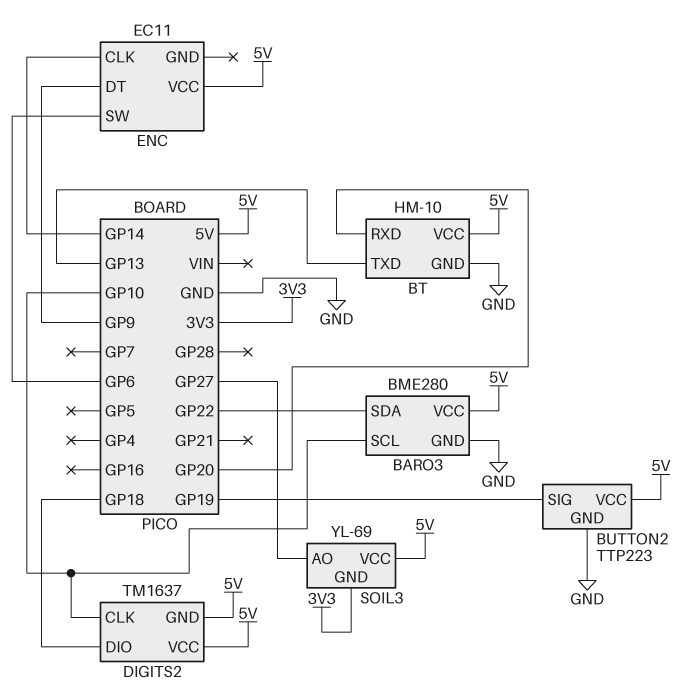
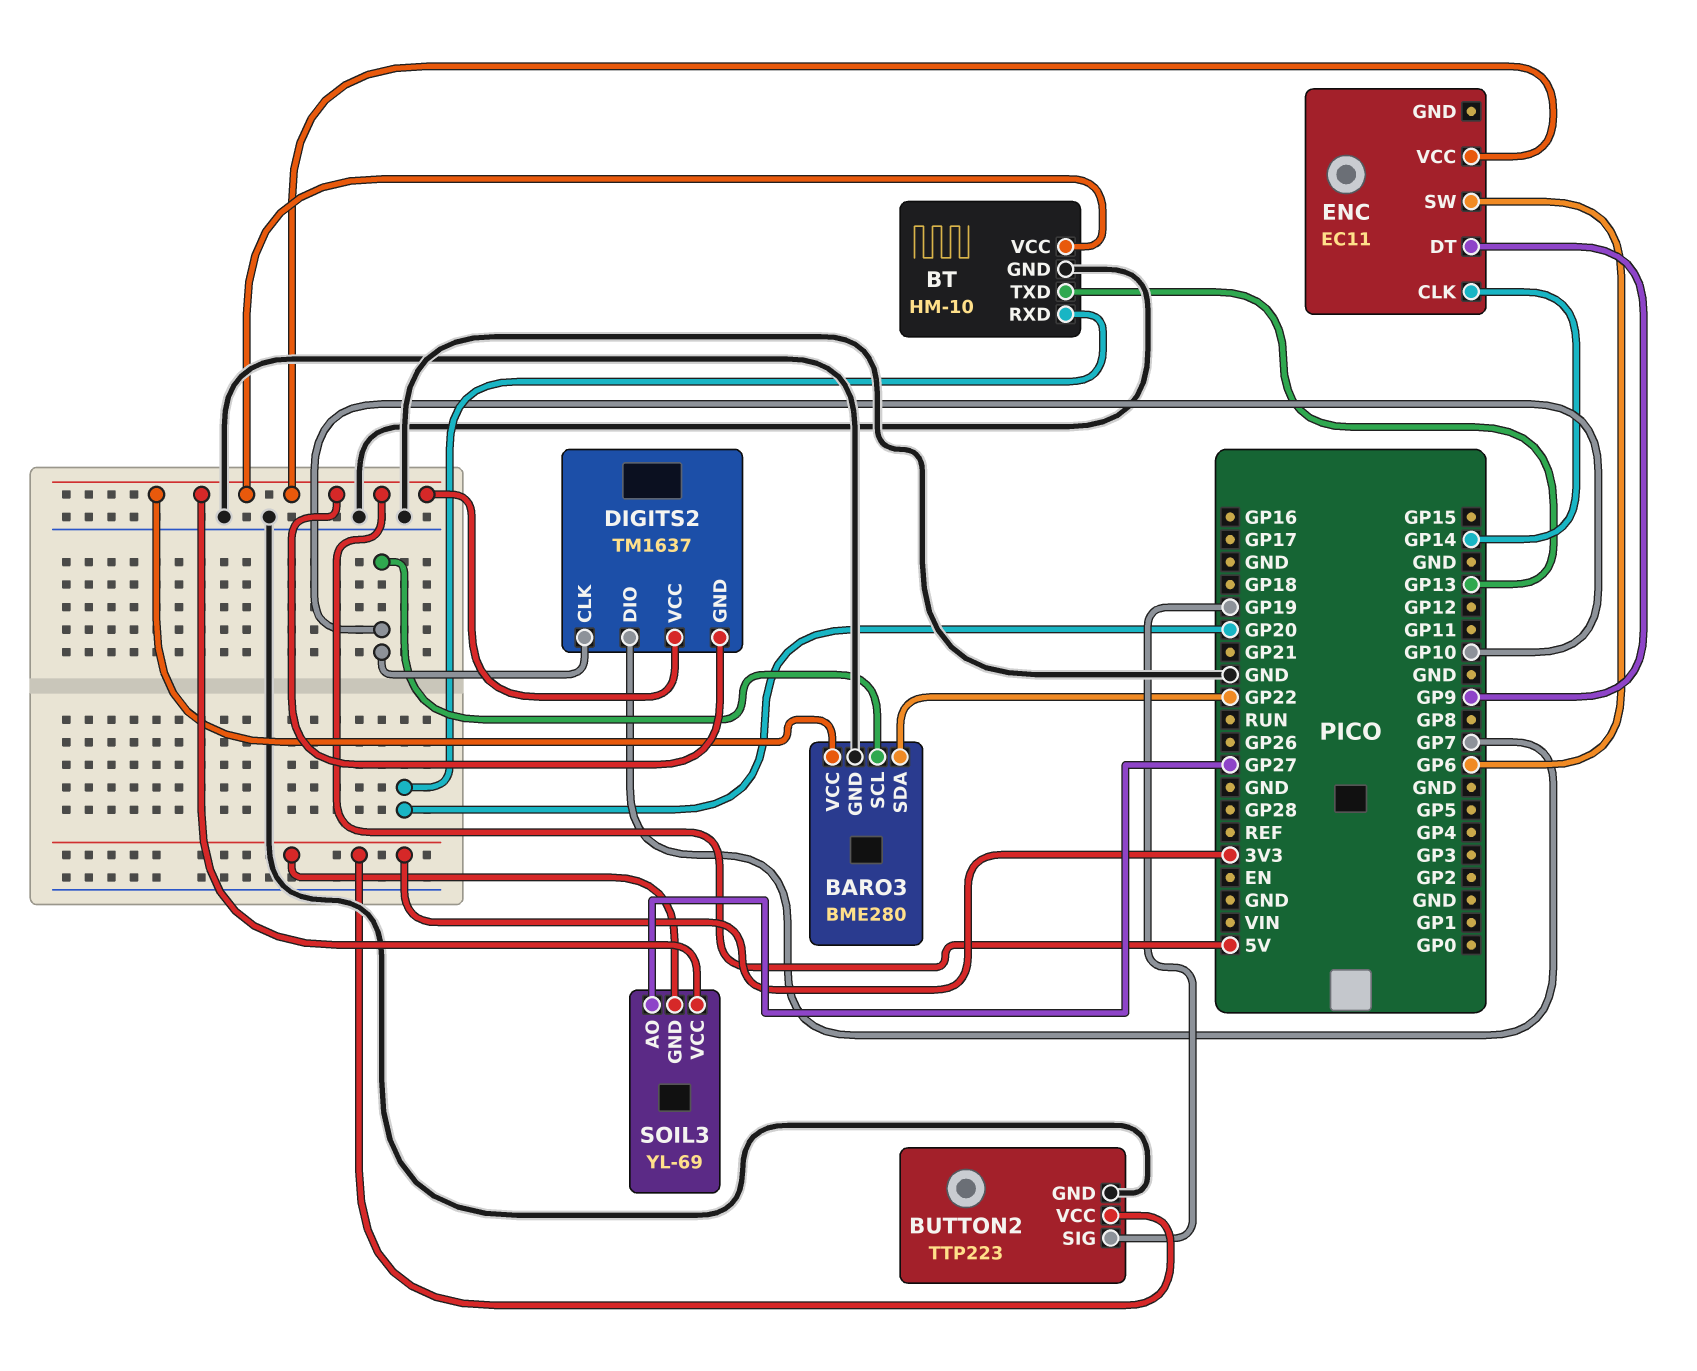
BUTTON2 pin VCC: 5V -> 3V3
DIGITS2 pin DIO: GP18 -> GP7

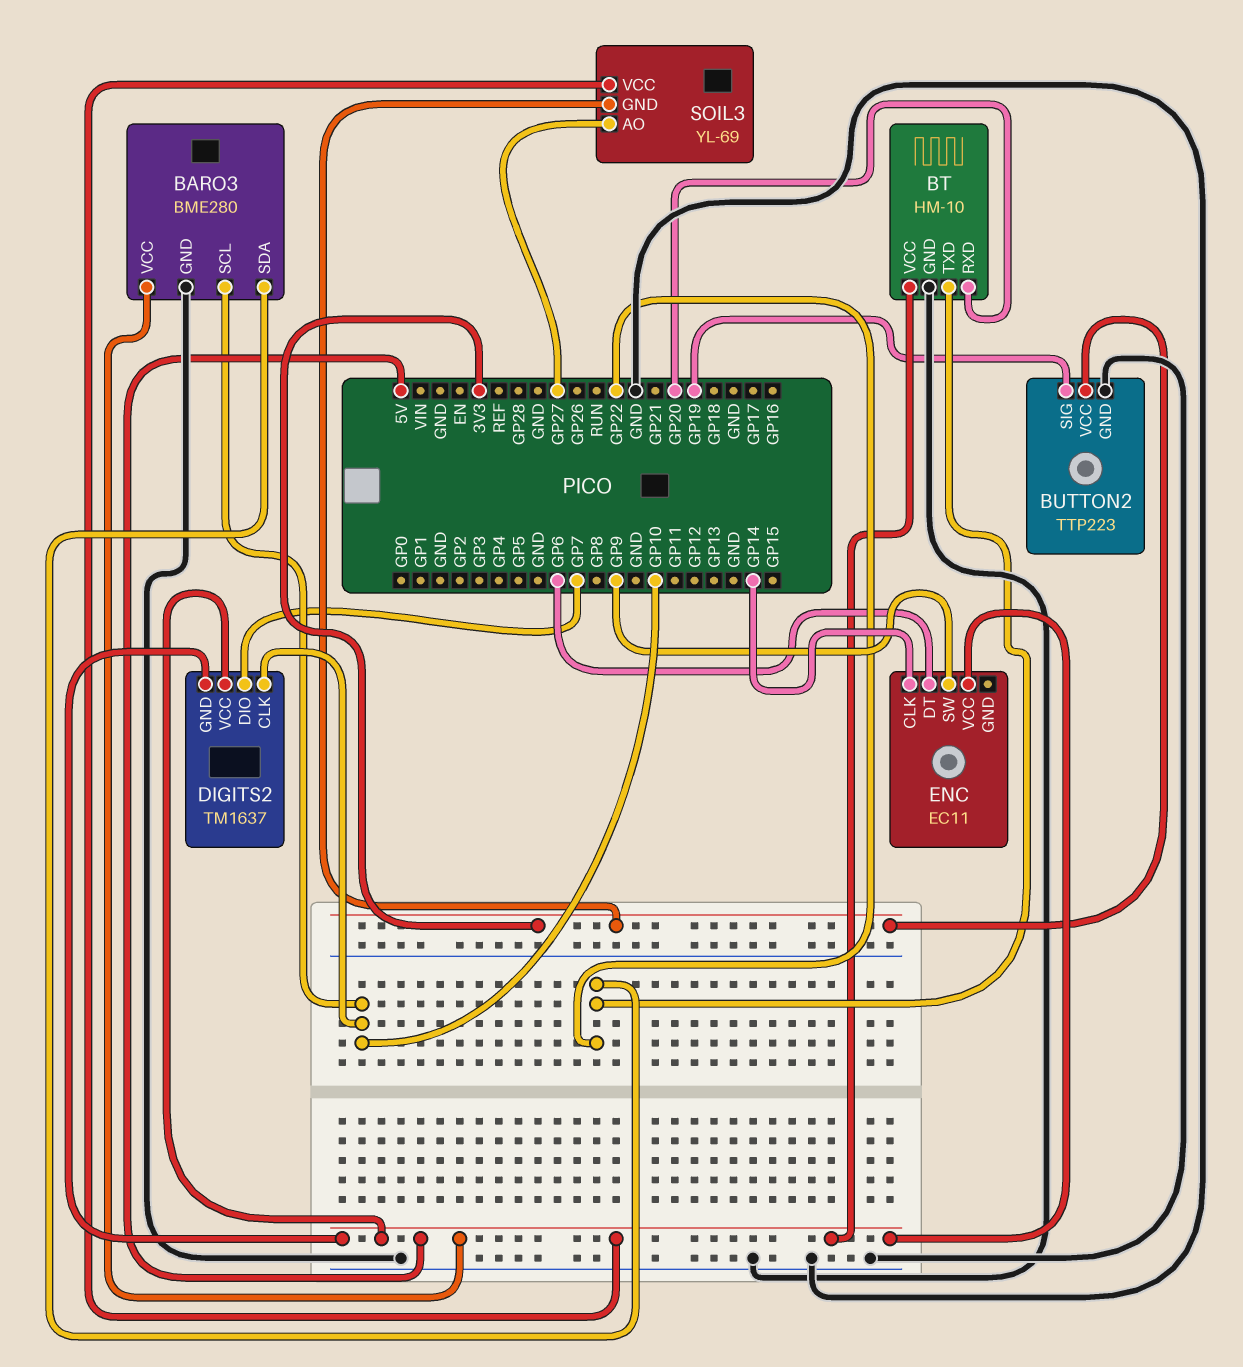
BT pin TXD: GP13 -> GP22
ENC pin DT: GP9 -> GP6
ENC pin SW: GP6 -> GP9

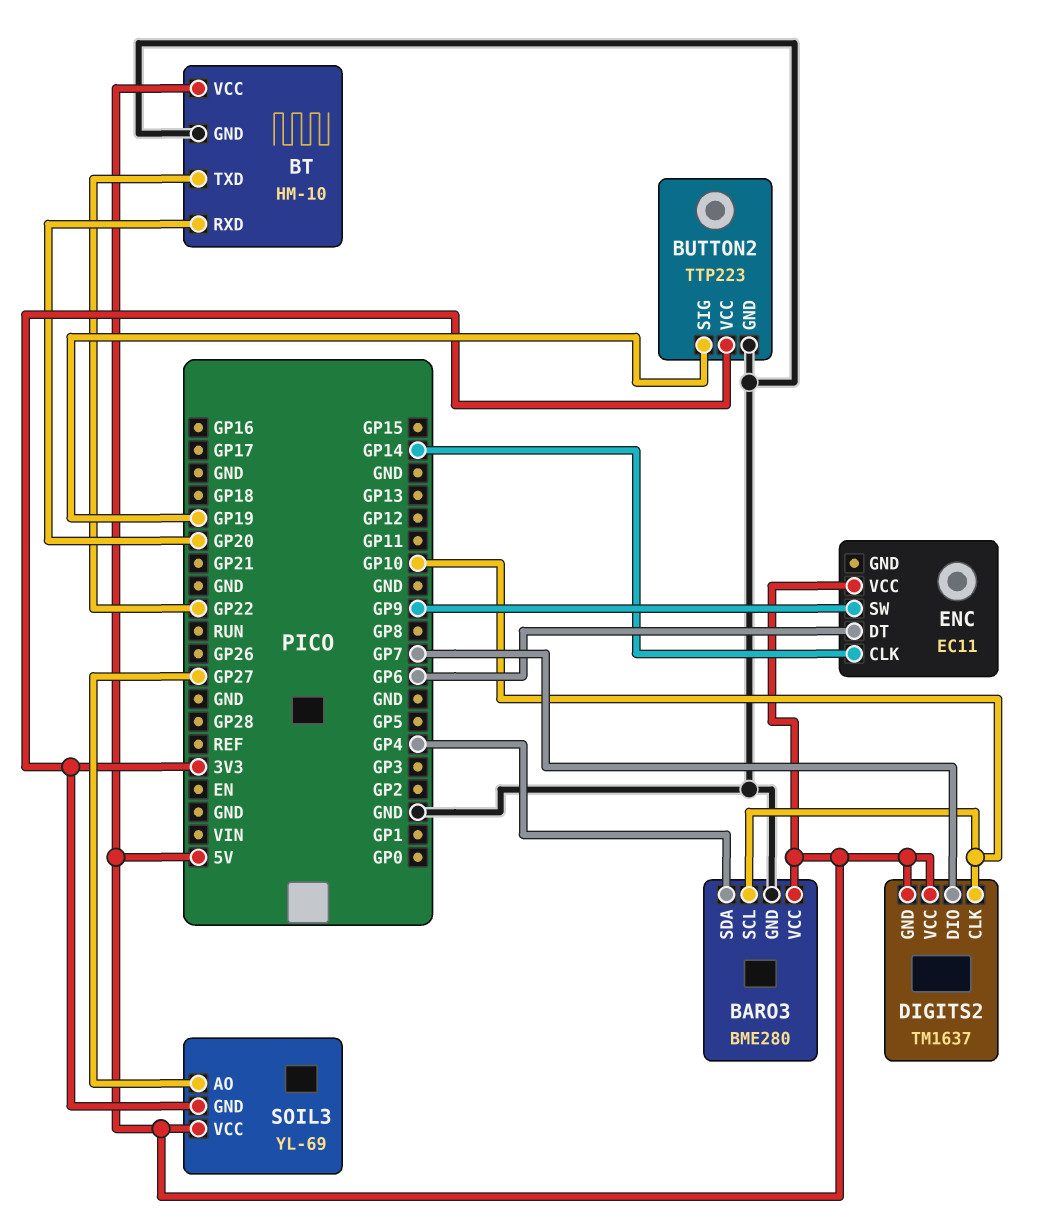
BARO3 pin SDA: GP22 -> GP4

